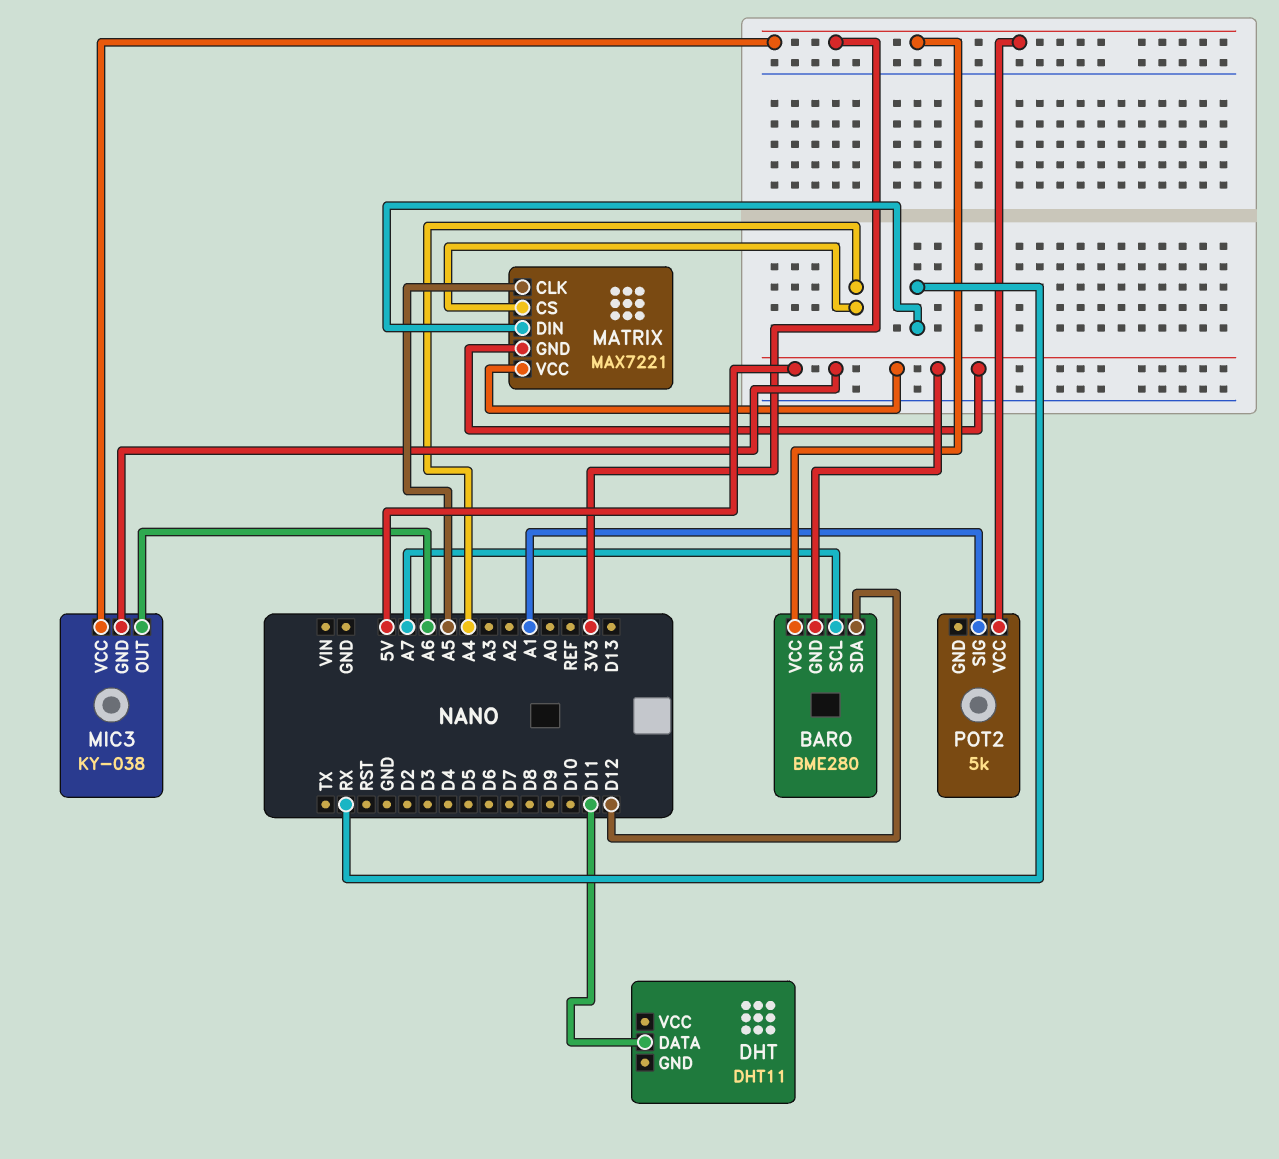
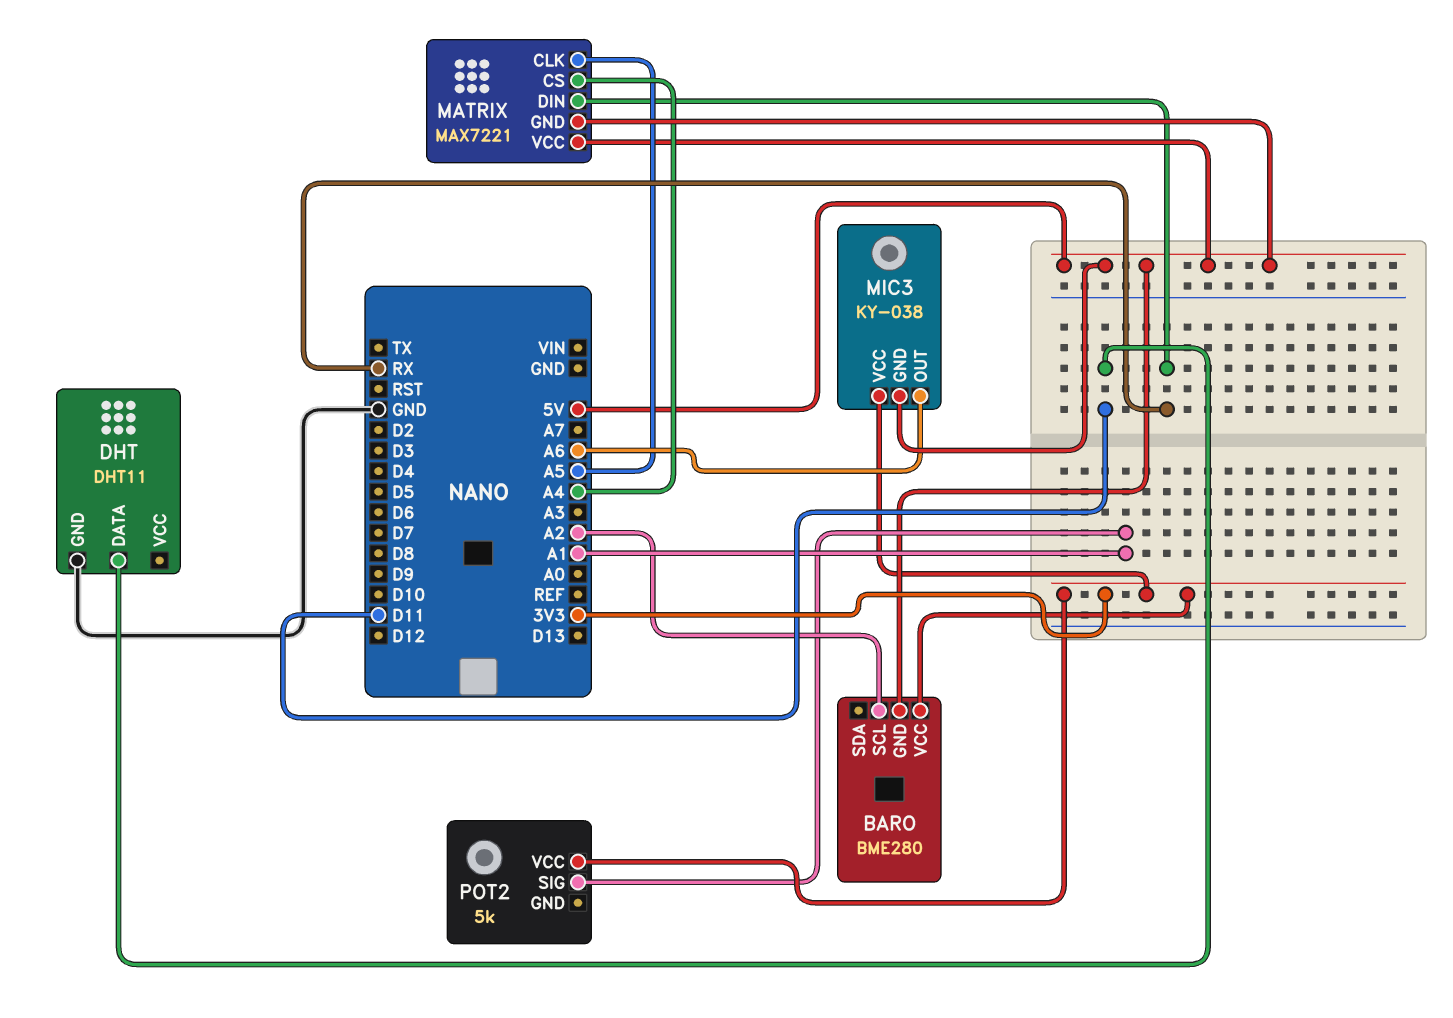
BARO pin SCL: A7 -> A2
BARO pin SDA: D12 -> none
DHT pin GND: none -> GND

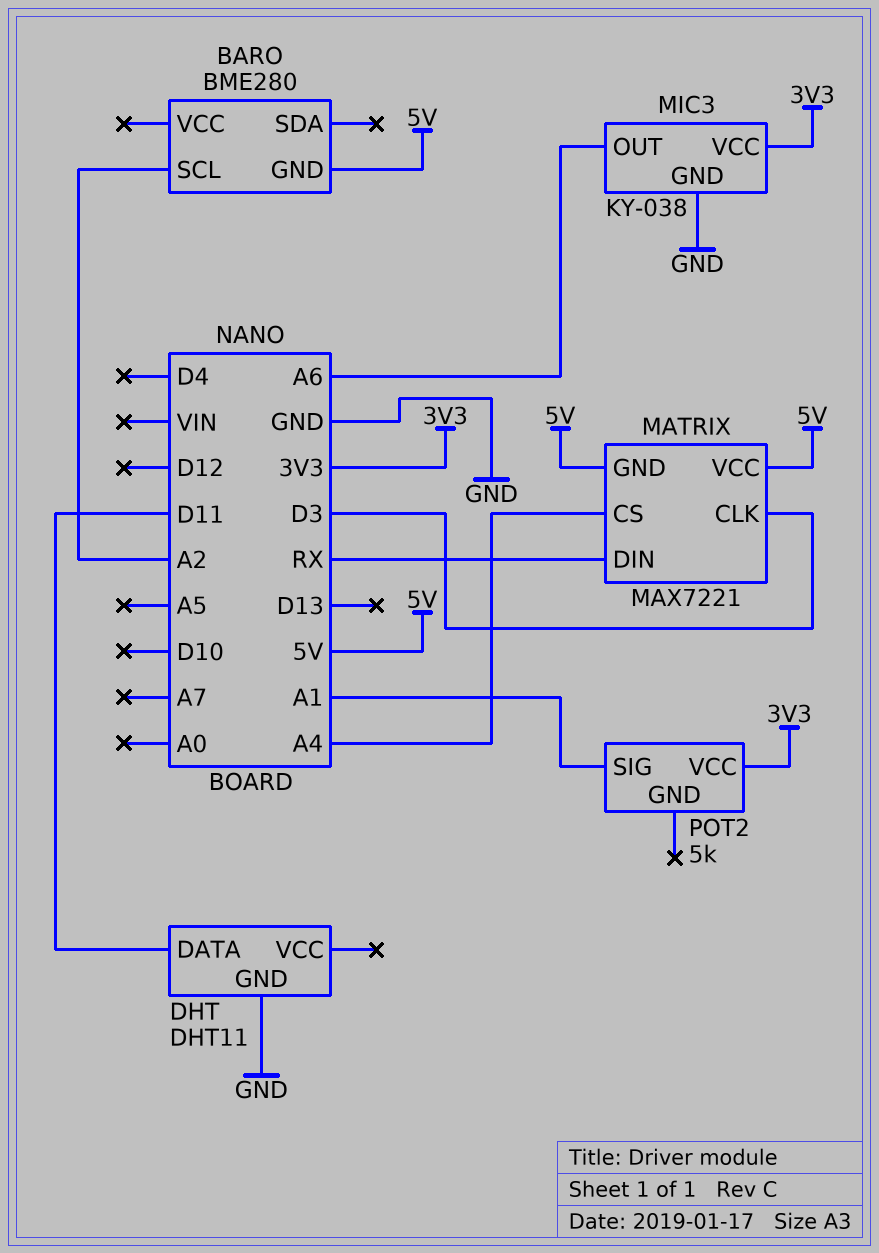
BARO pin VCC: 3V3 -> none
MATRIX pin CLK: A5 -> D3
MIC3 pin GND: 5V -> GND

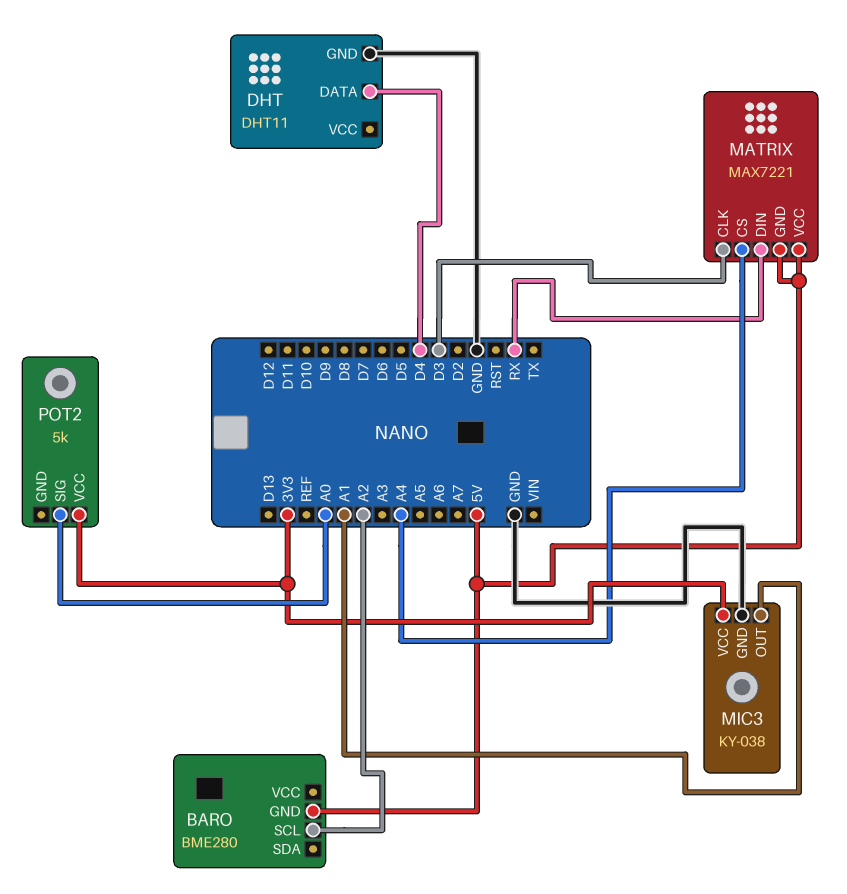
DHT pin DATA: D11 -> D4
MIC3 pin OUT: A6 -> A1
POT2 pin SIG: A1 -> A0

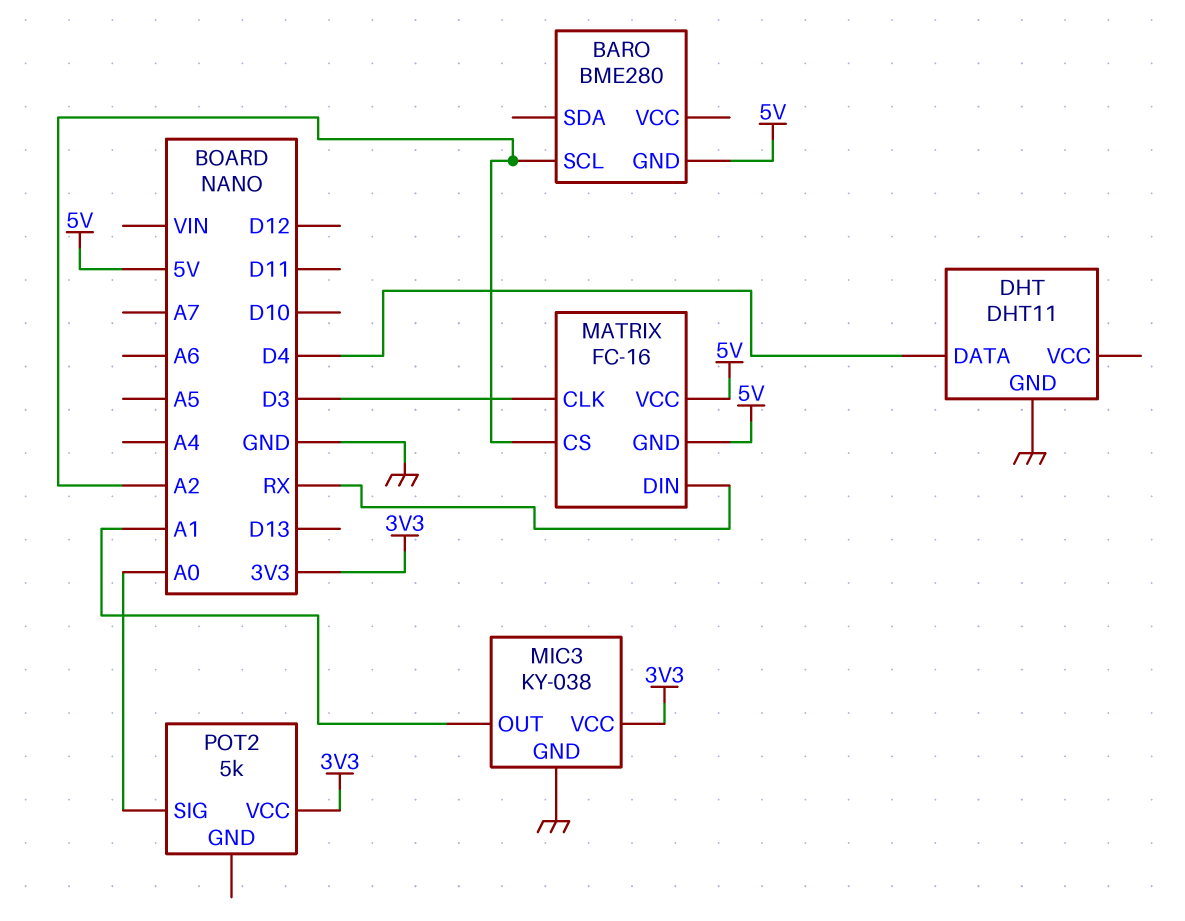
MATRIX: MAX7221 -> FC-16
MATRIX pin CS: A4 -> A2

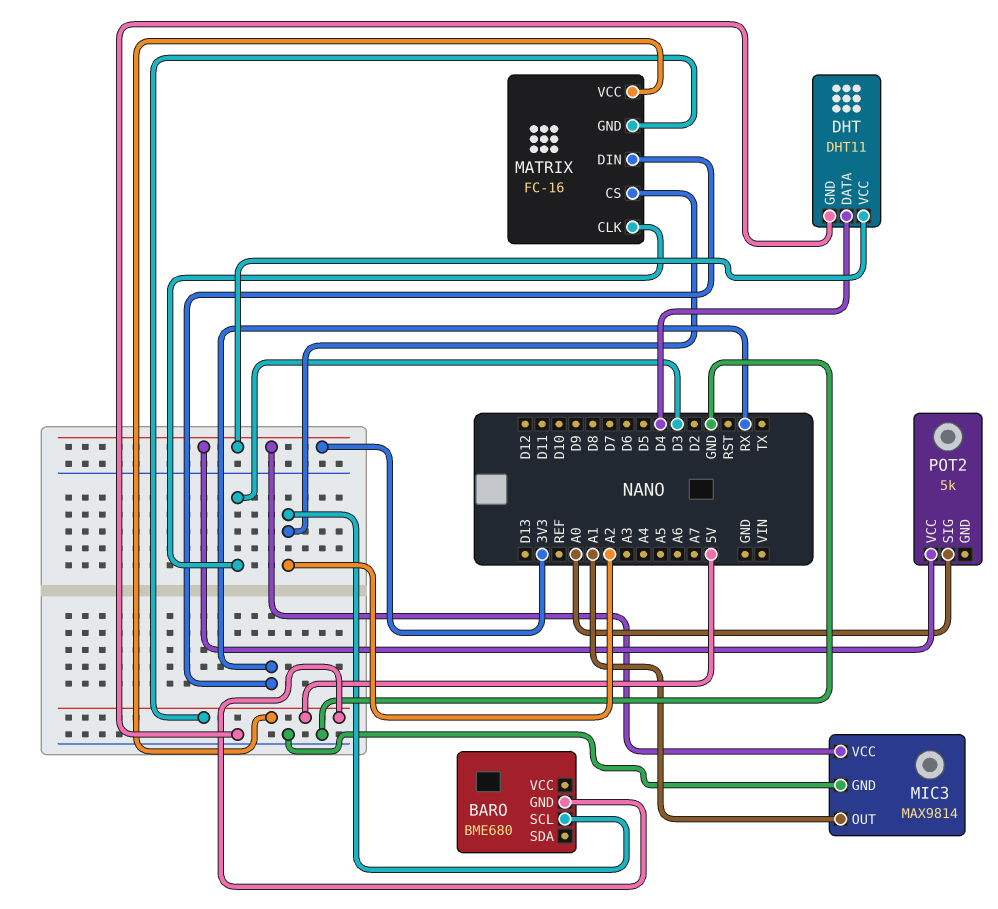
BARO: BME280 -> BME680
DHT pin VCC: none -> 3V3
MIC3: KY-038 -> MAX9814

